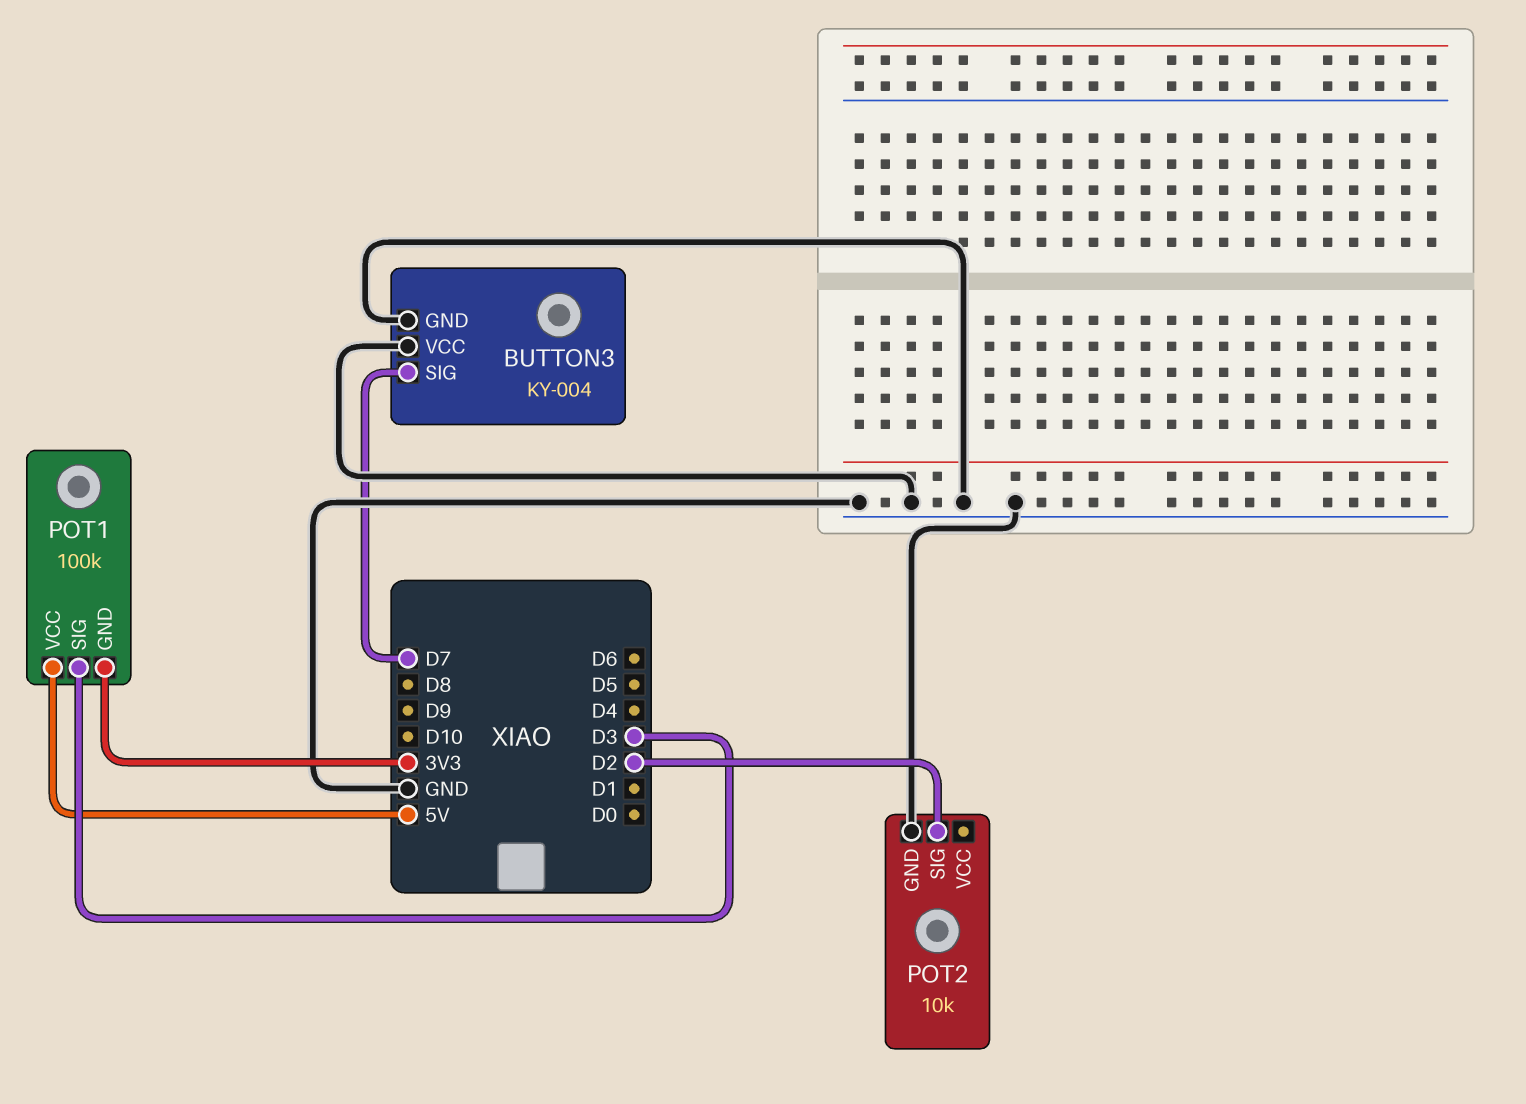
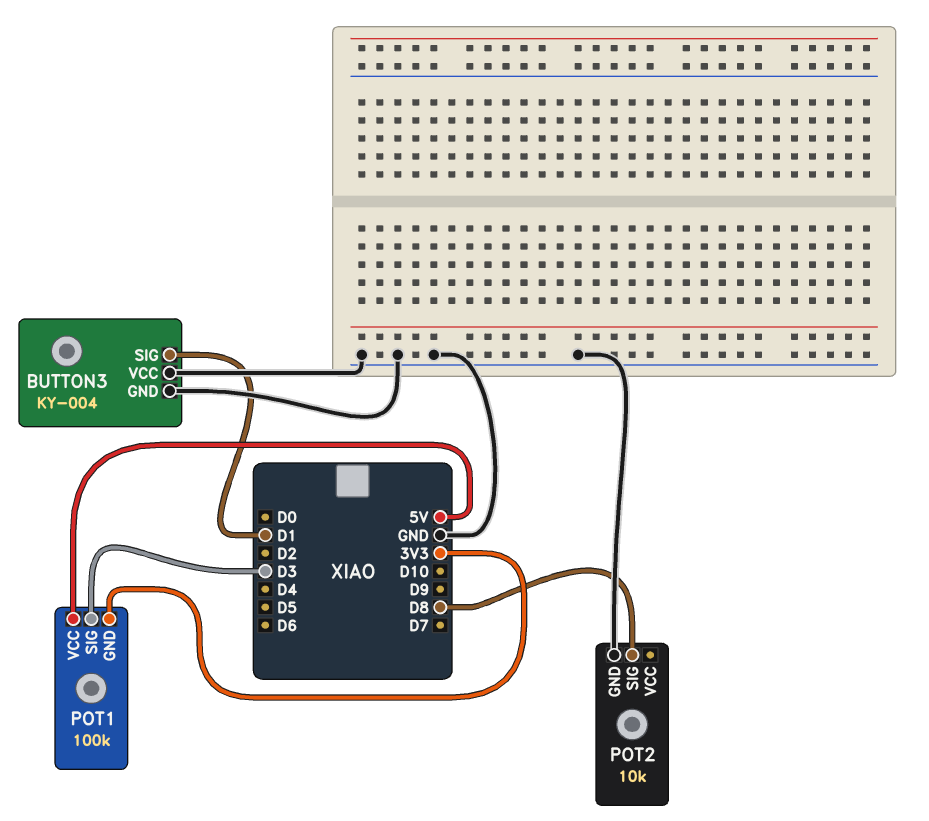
BUTTON3 pin SIG: D7 -> D1
POT2 pin SIG: D2 -> D8

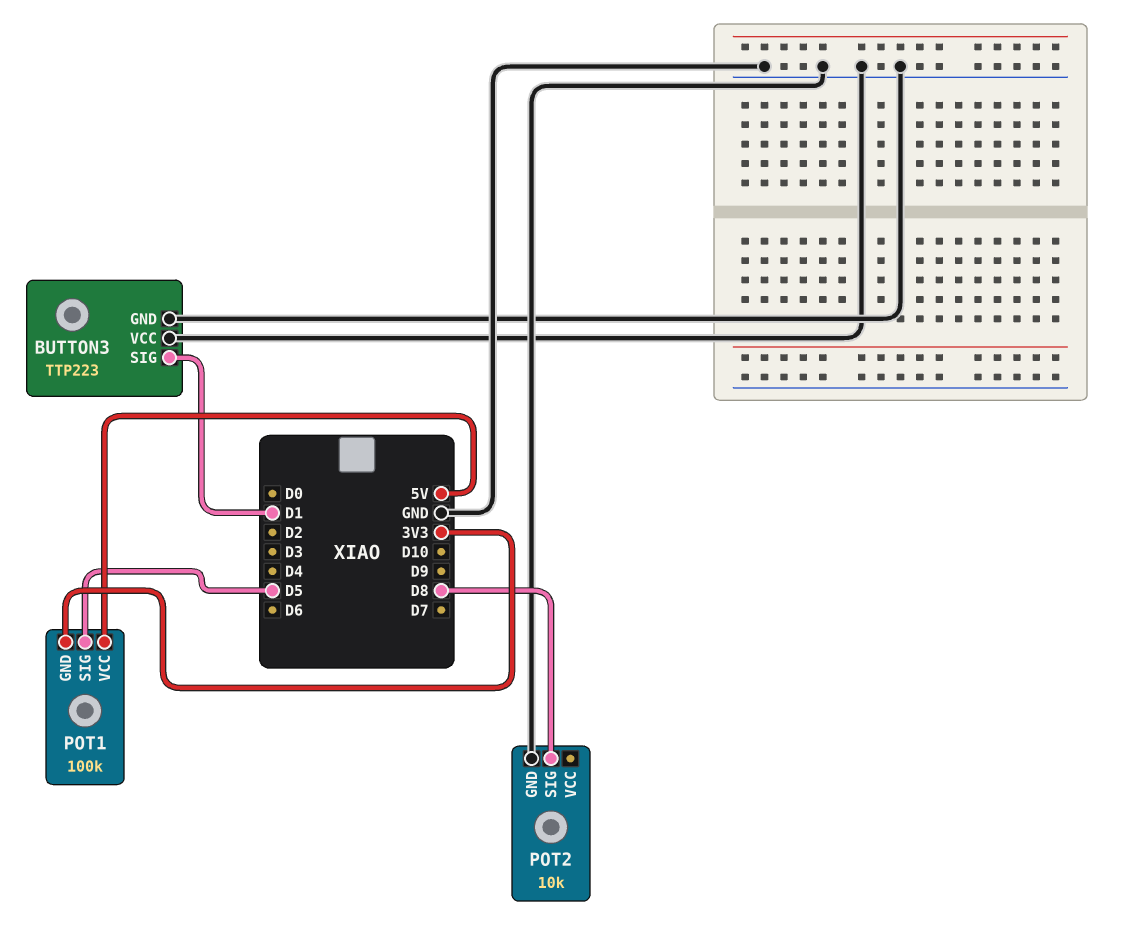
BUTTON3: KY-004 -> TTP223
POT1 pin SIG: D3 -> D5

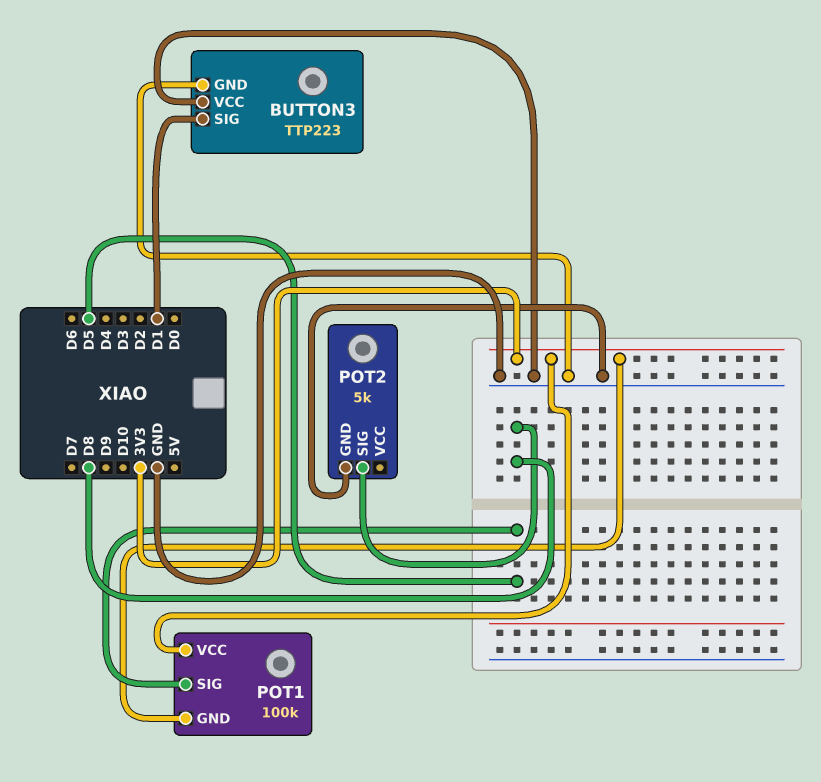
POT1 pin VCC: 5V -> 3V3
POT2: 10k -> 5k

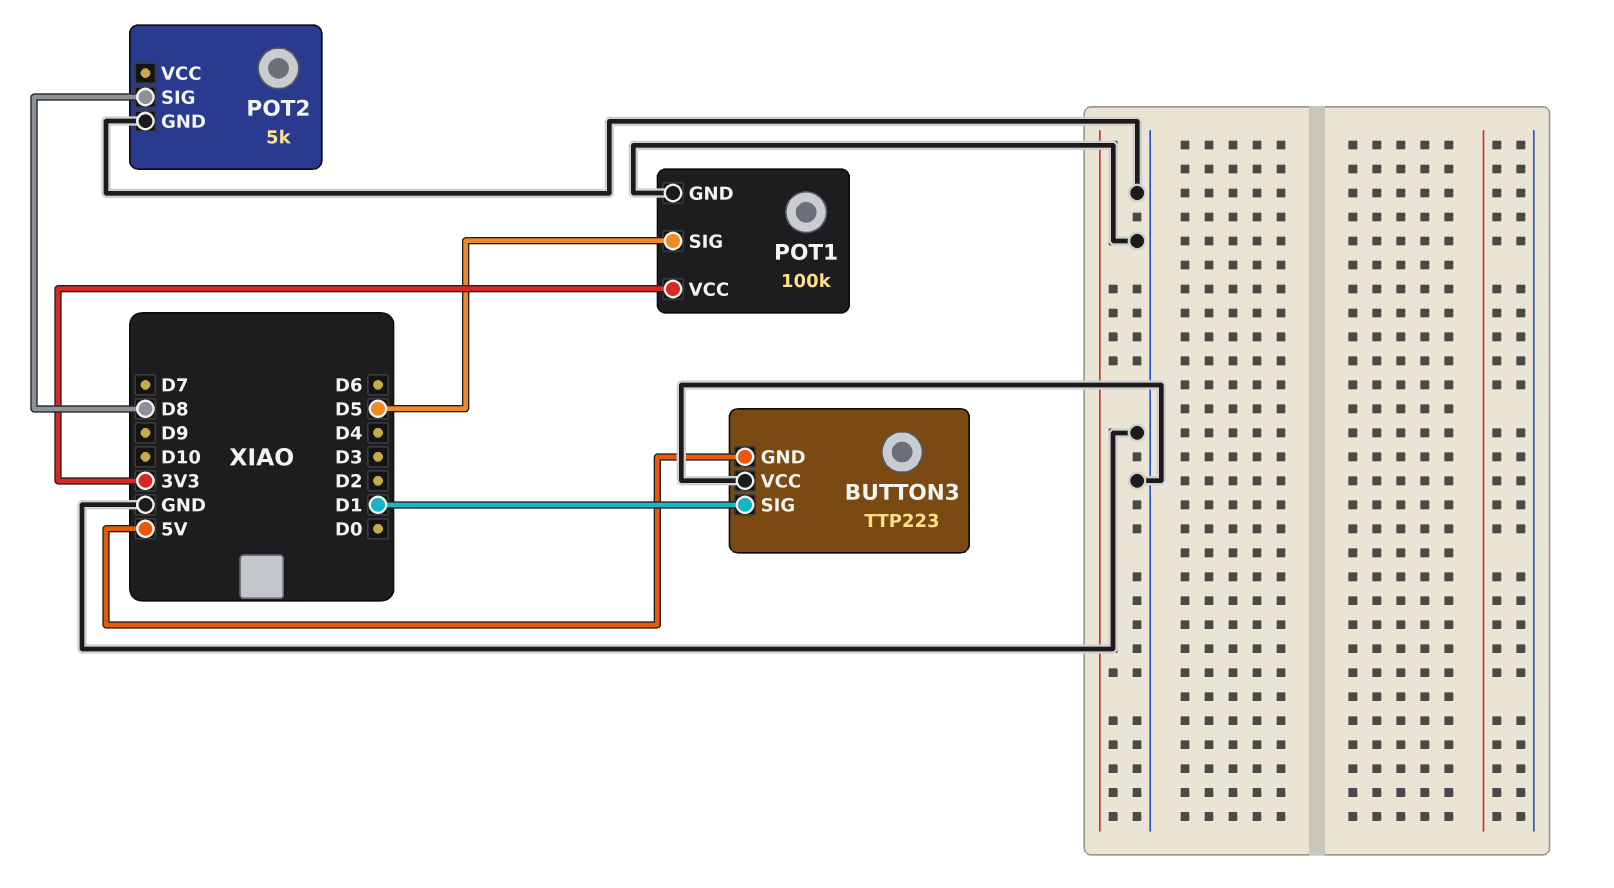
BUTTON3 pin GND: GND -> 5V
POT1 pin GND: 3V3 -> GND

